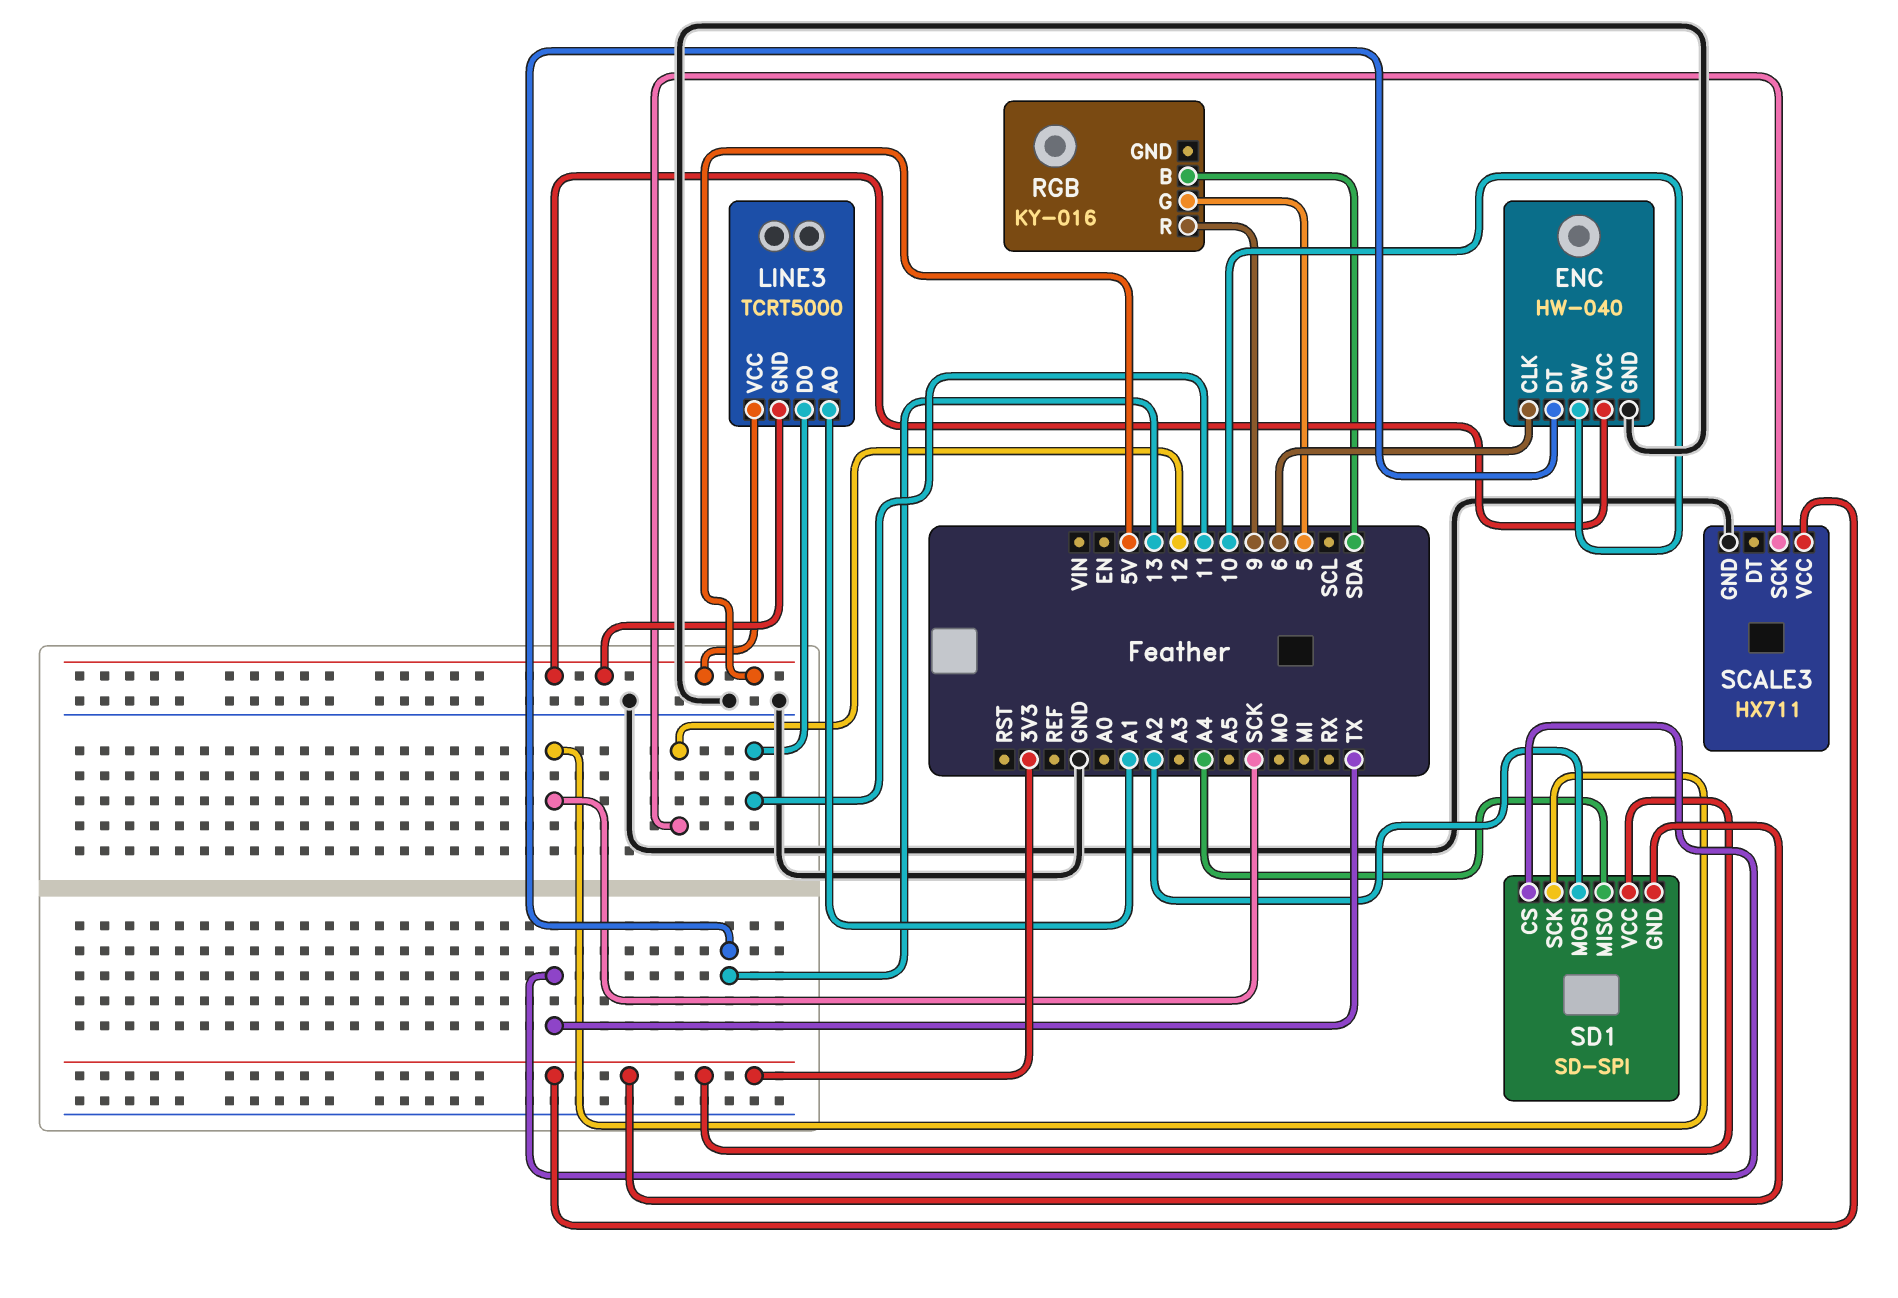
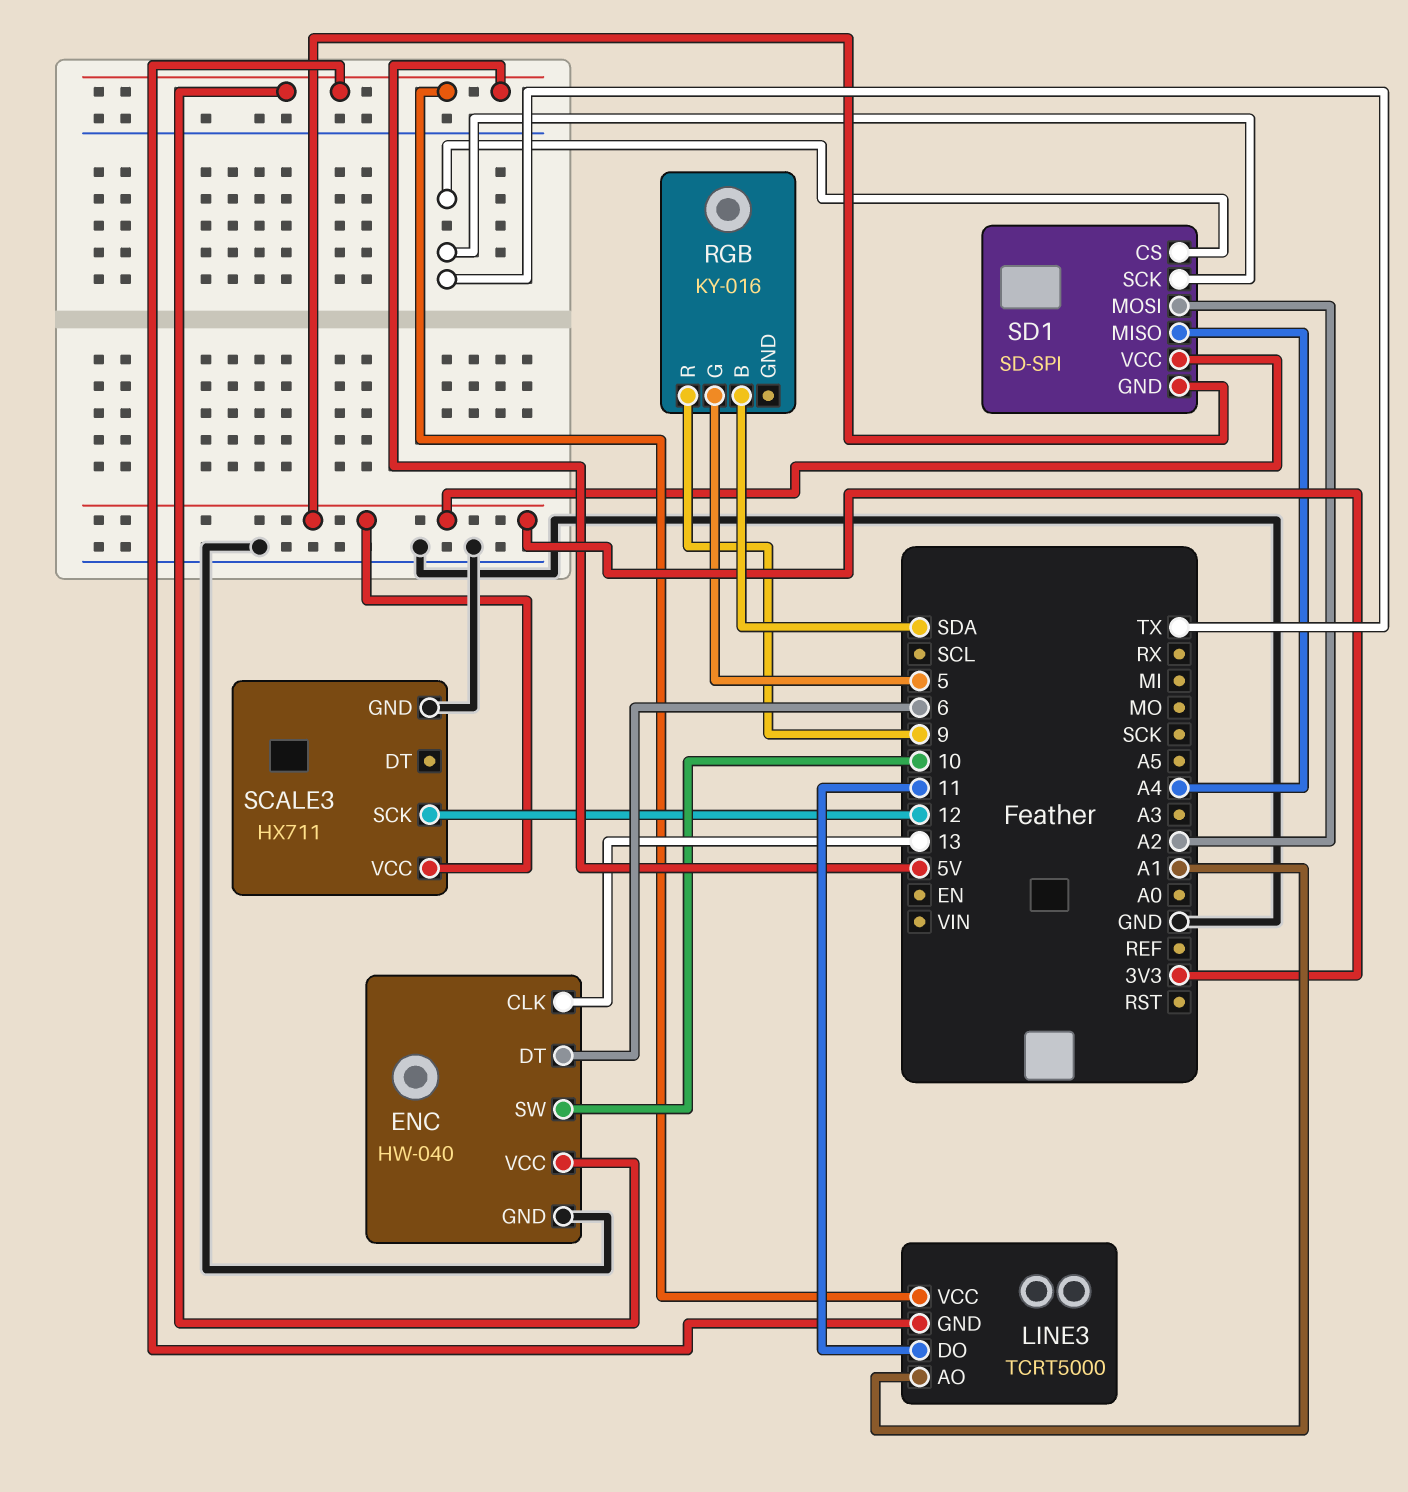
ENC pin CLK: 6 -> 13
ENC pin DT: 13 -> 6
SD1 pin SCK: SCK -> TX

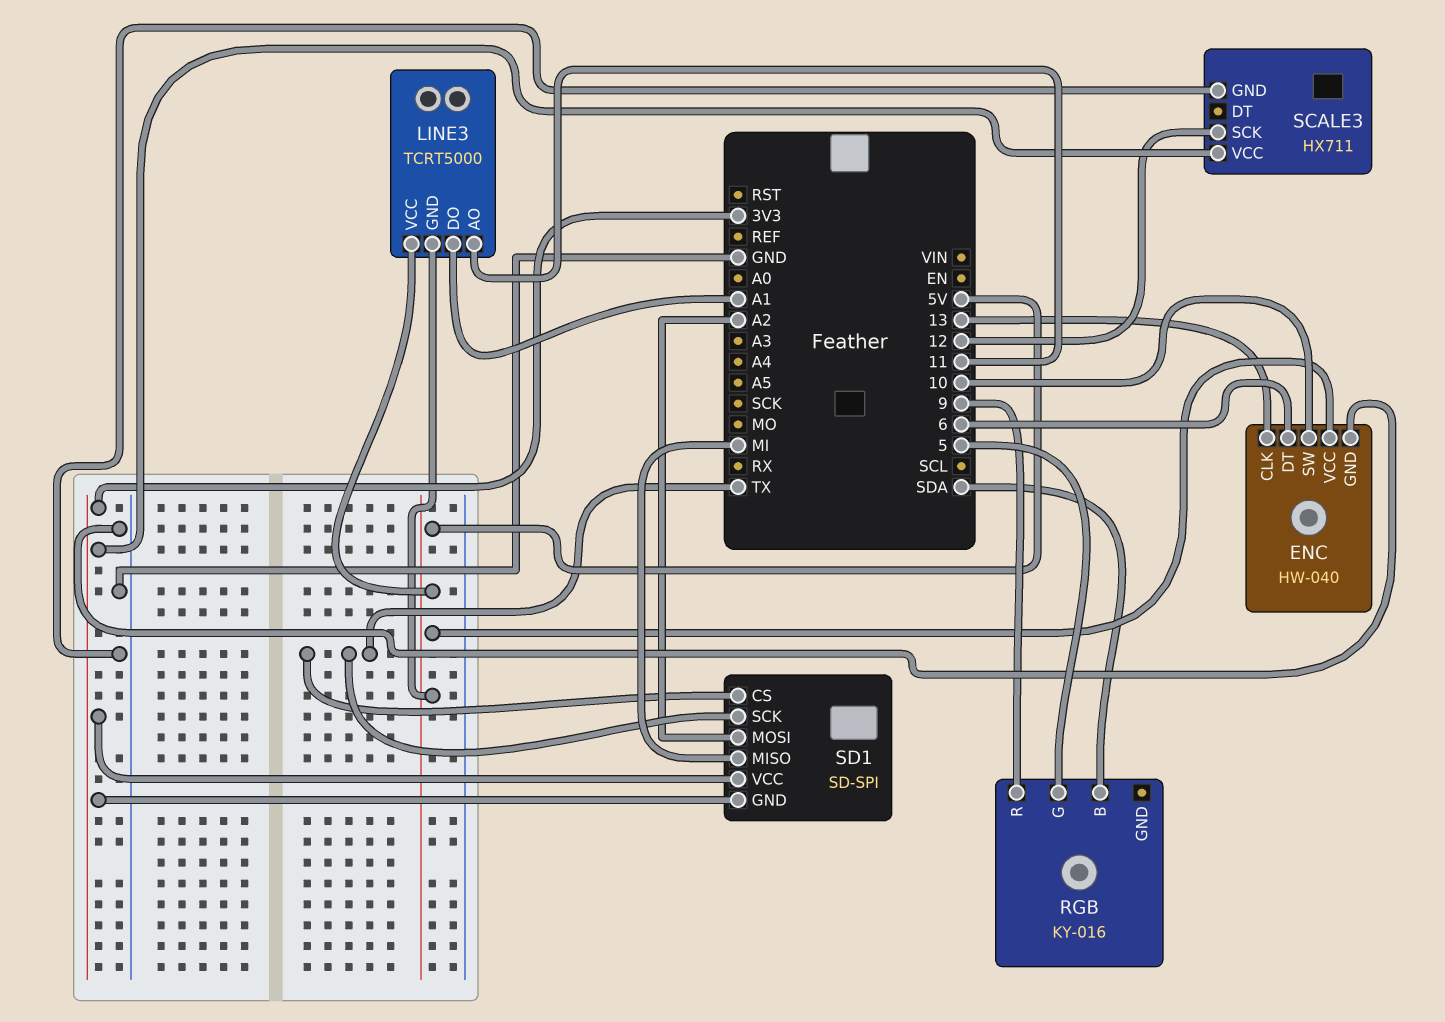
LINE3 pin AO: A1 -> 11
LINE3 pin DO: 11 -> A1
SD1 pin MISO: A4 -> MI

